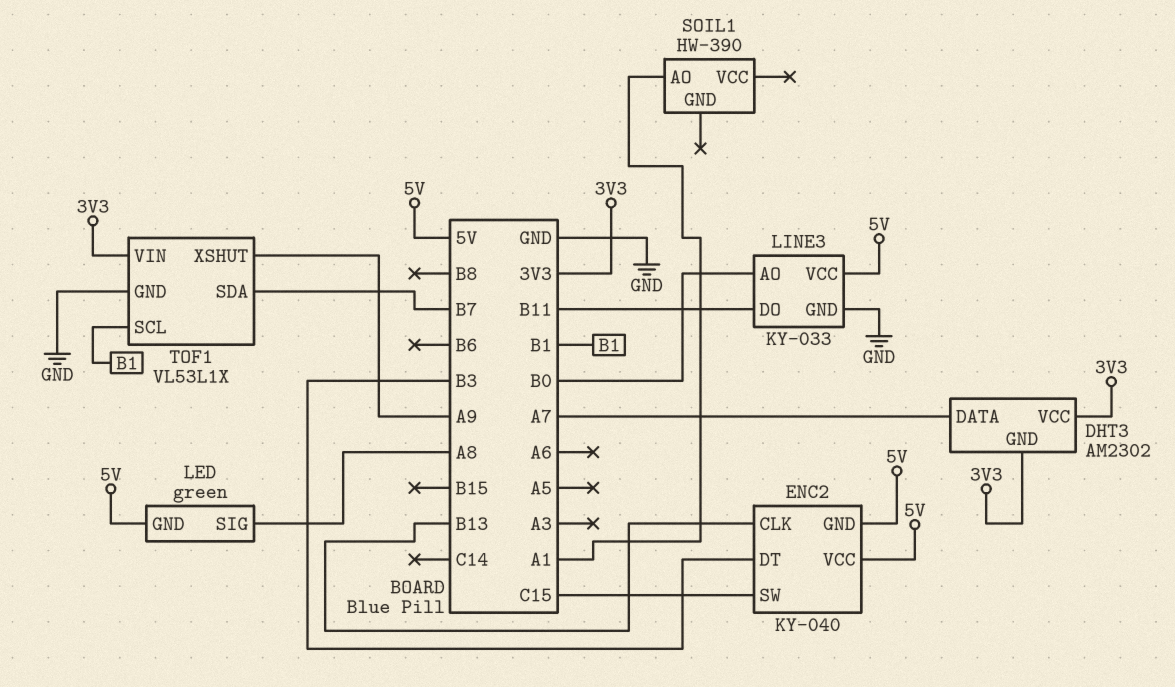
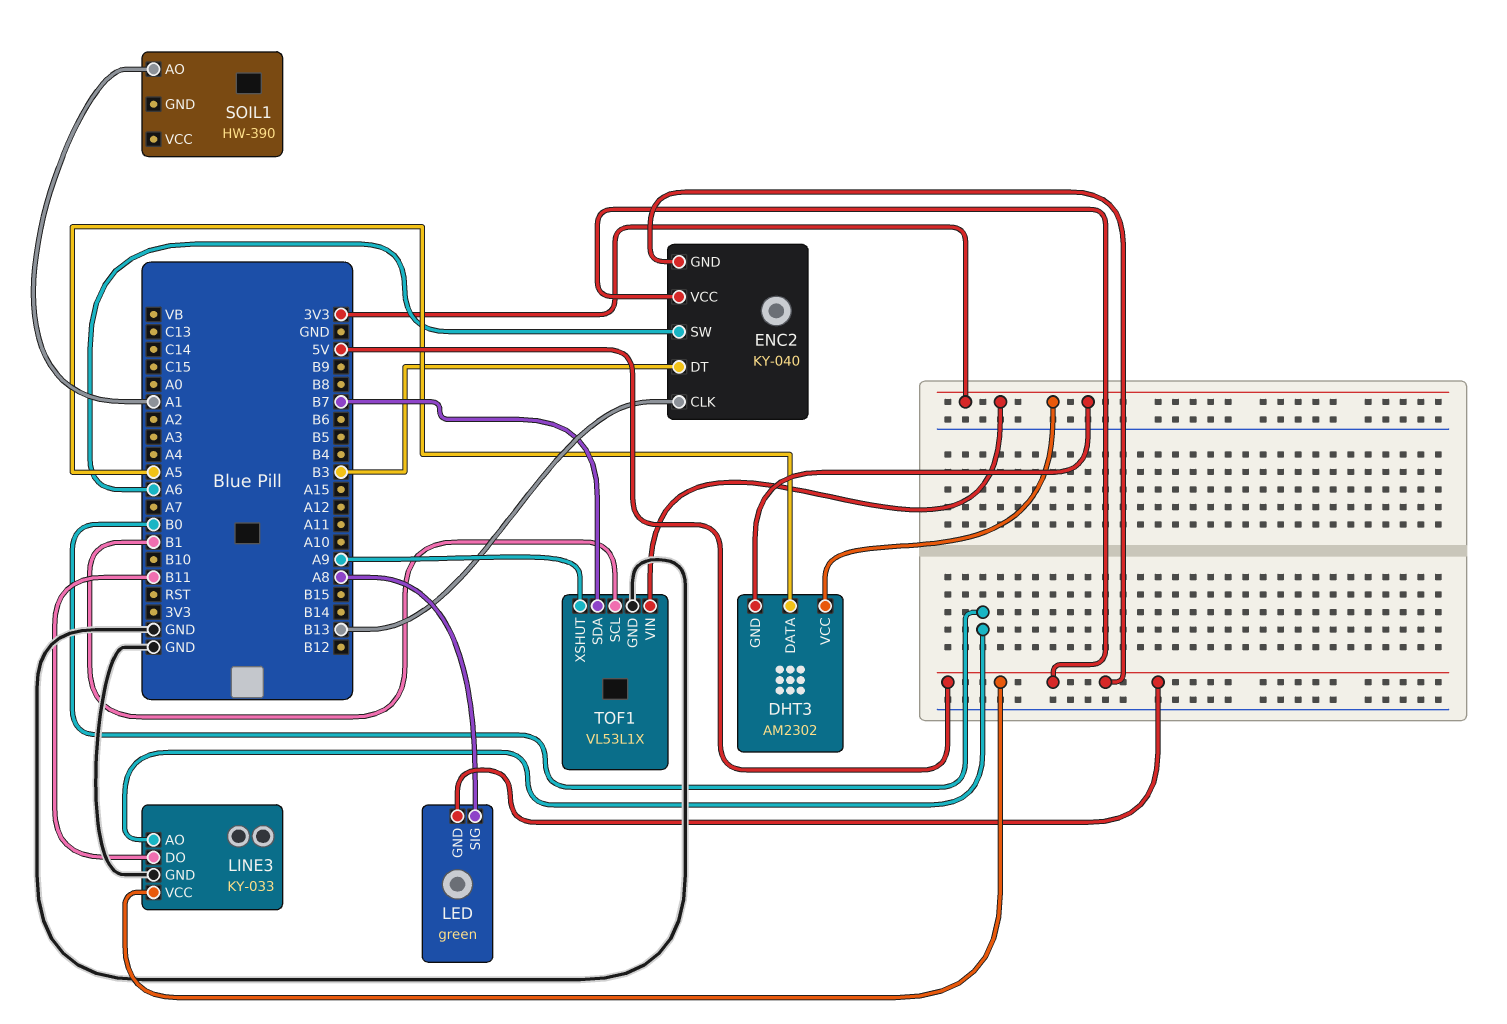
DHT3 pin DATA: A7 -> A5
ENC2 pin SW: C15 -> A6

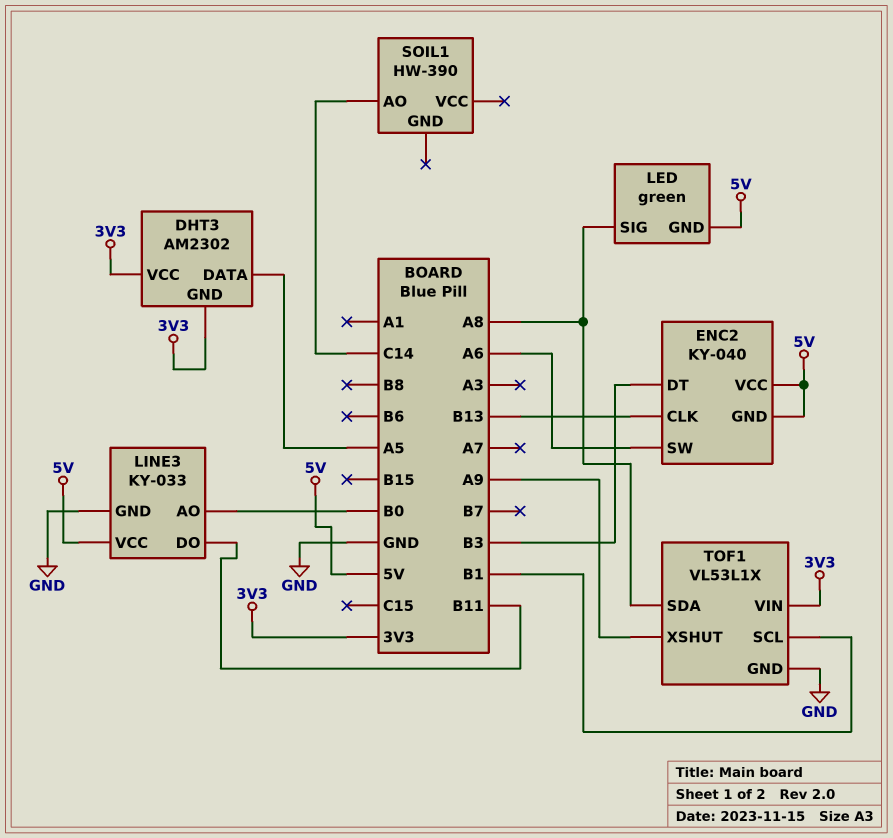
SOIL1 pin AO: A1 -> C14
TOF1 pin SDA: B7 -> A8

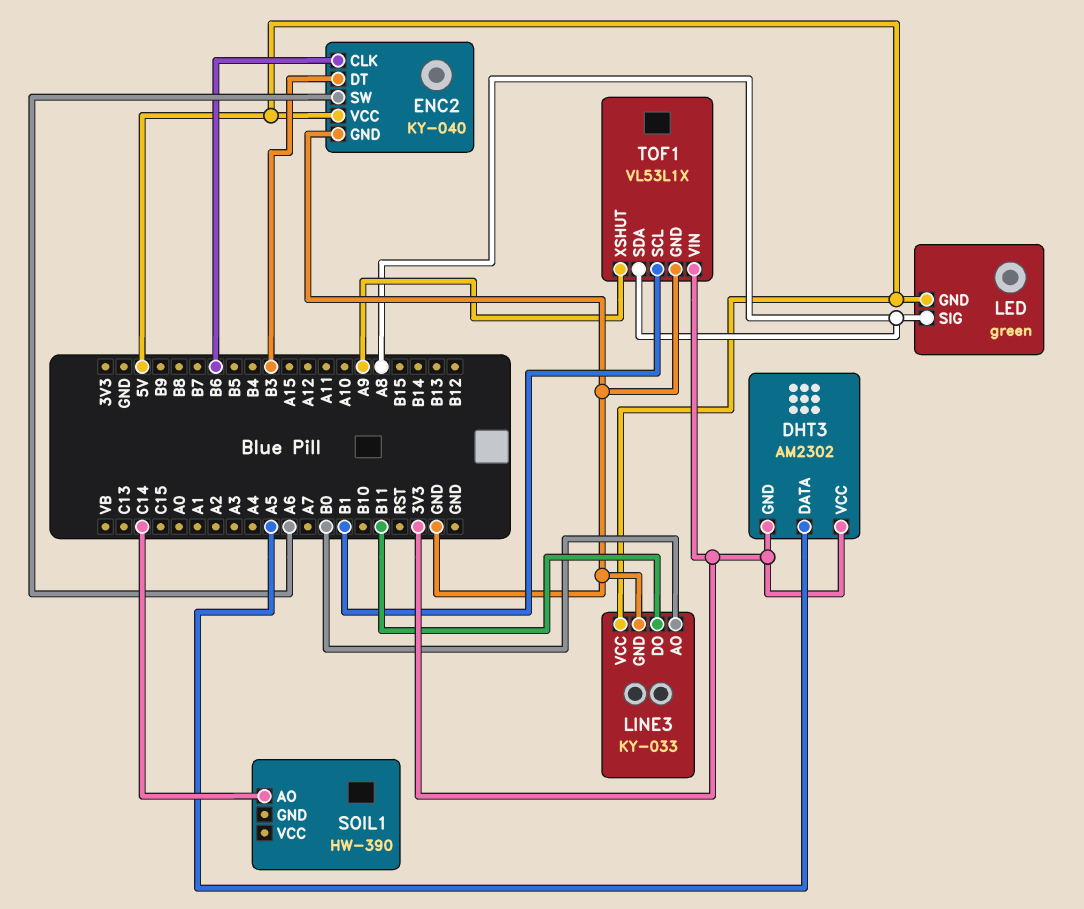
ENC2 pin CLK: B13 -> B6
ENC2 pin GND: 5V -> GND

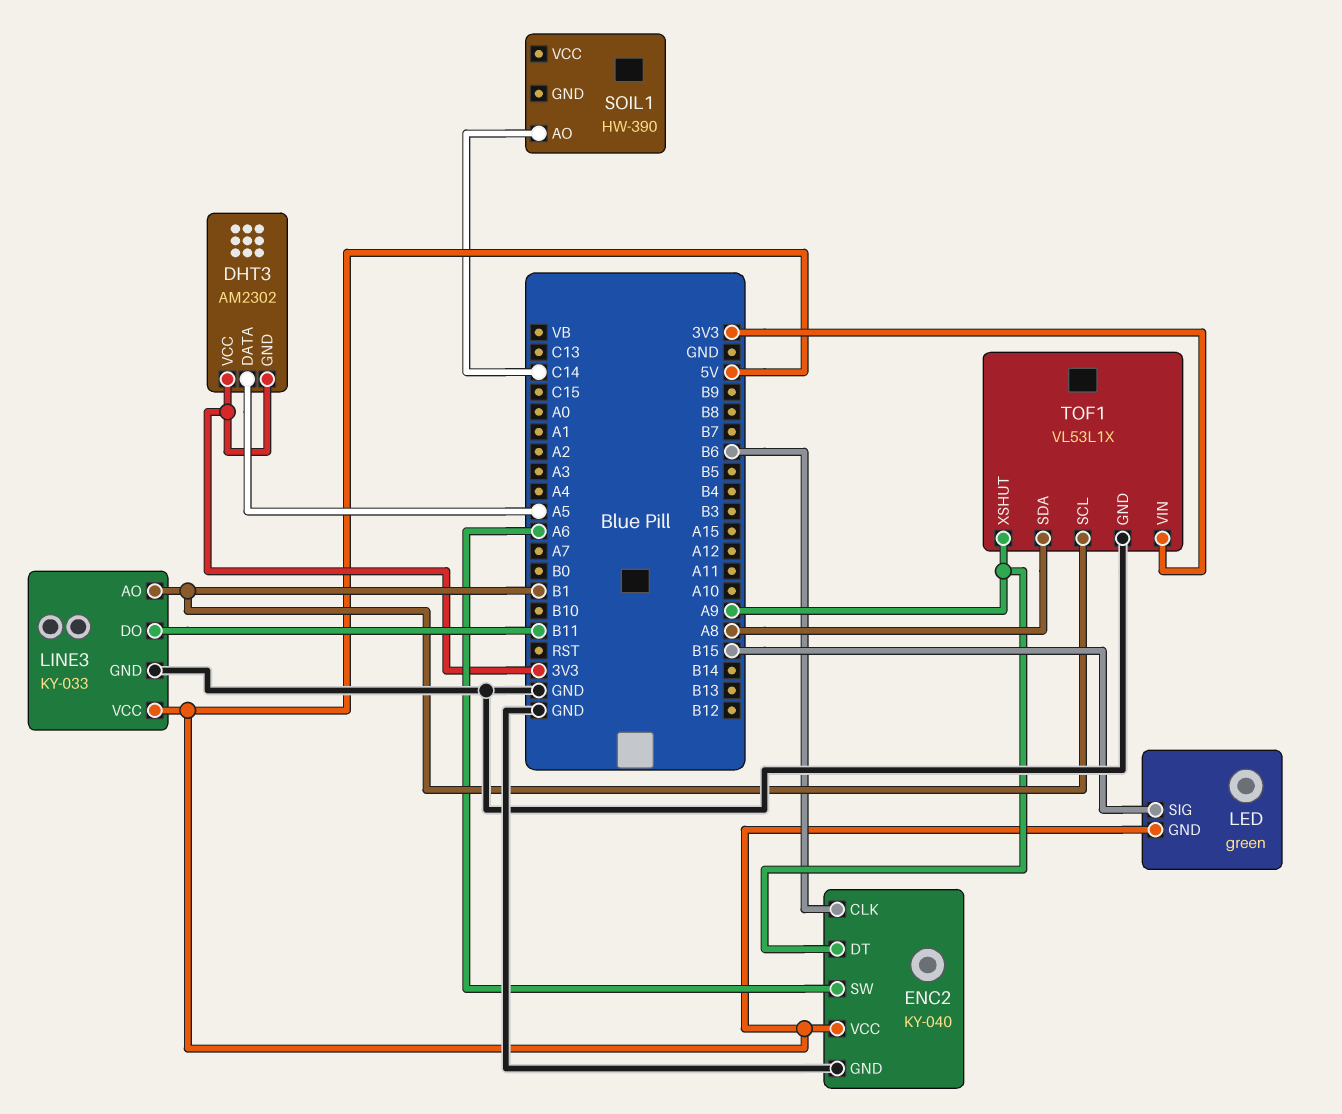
ENC2 pin DT: B3 -> A9
LED pin SIG: A8 -> B15
LINE3 pin AO: B0 -> B1

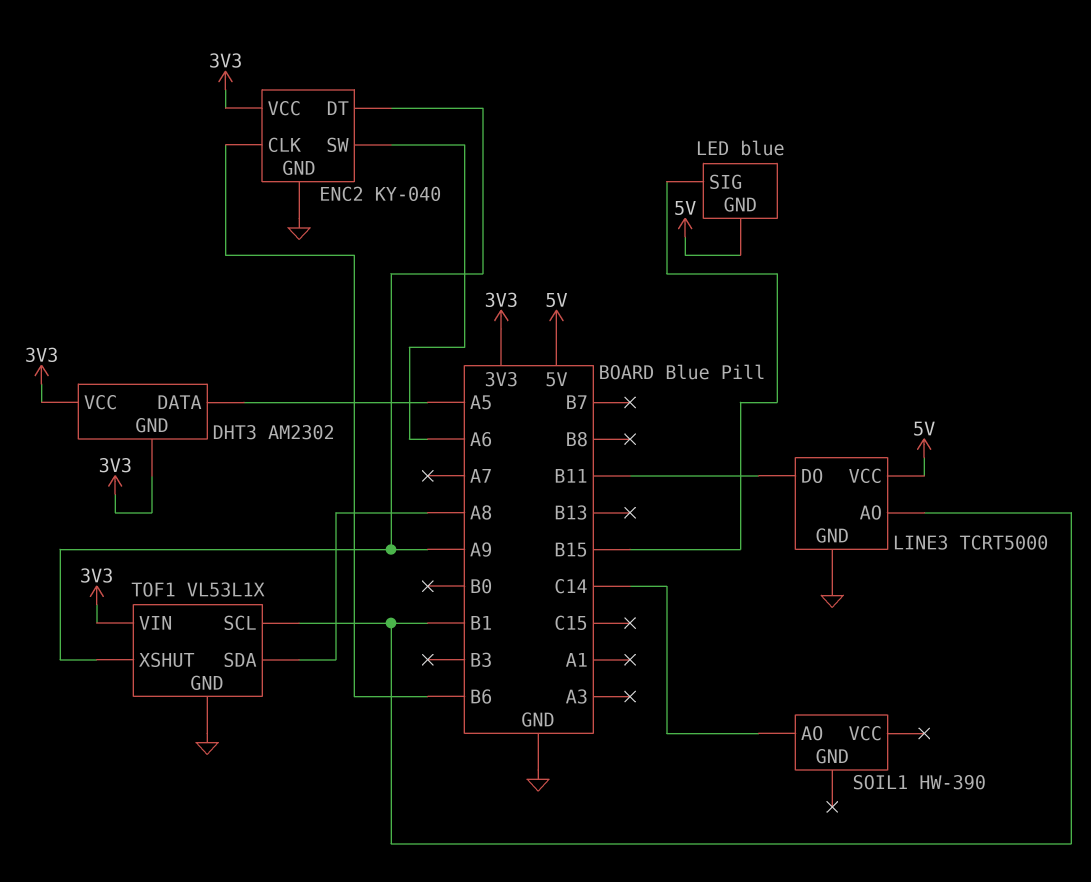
ENC2 pin VCC: 5V -> 3V3
LED: green -> blue
LINE3: KY-033 -> TCRT5000

